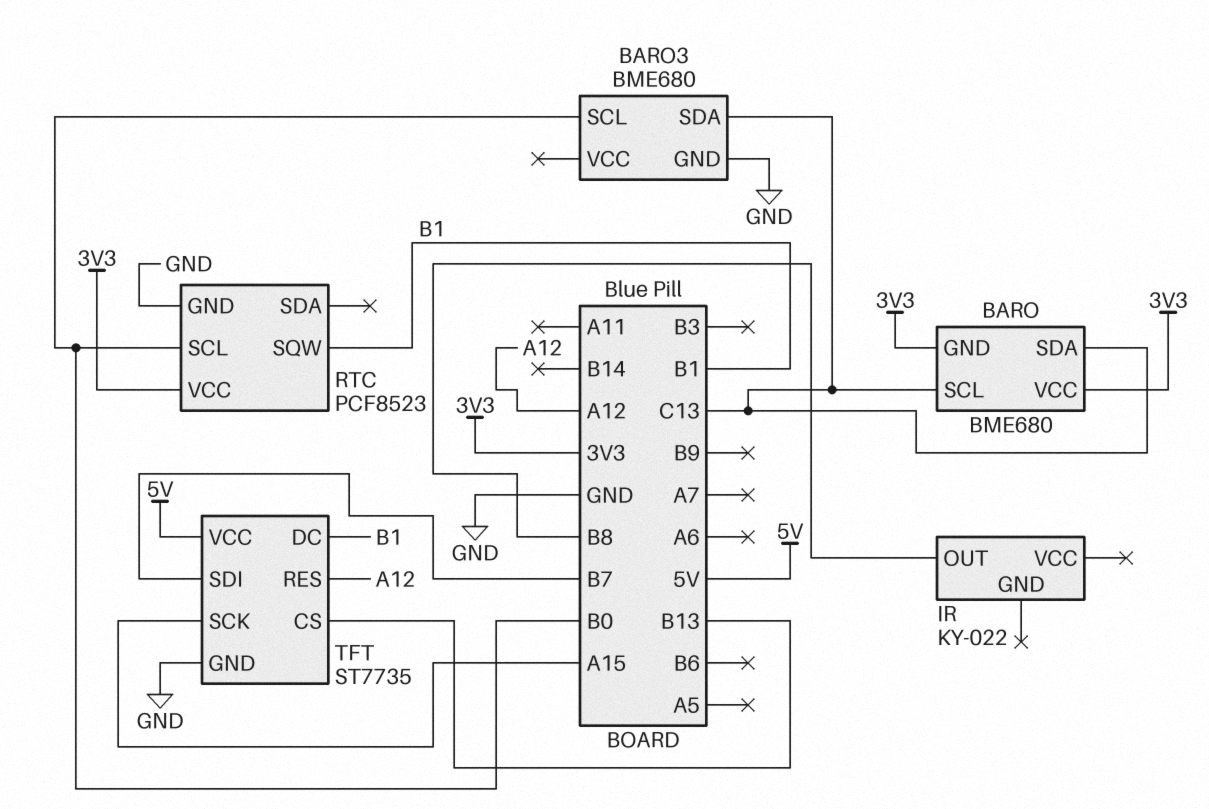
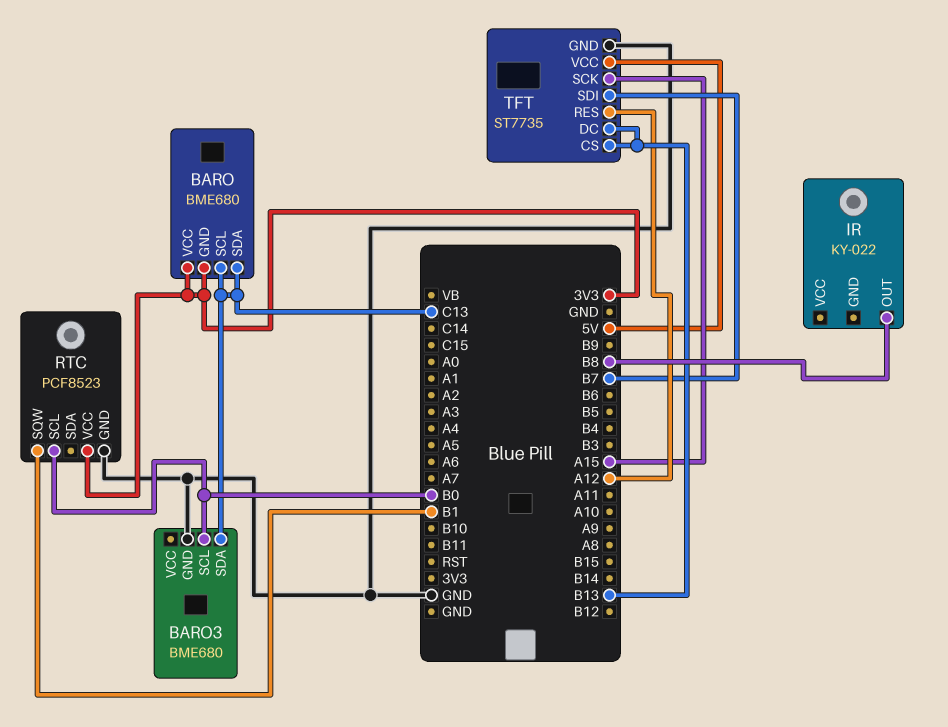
TFT pin DC: B1 -> B13

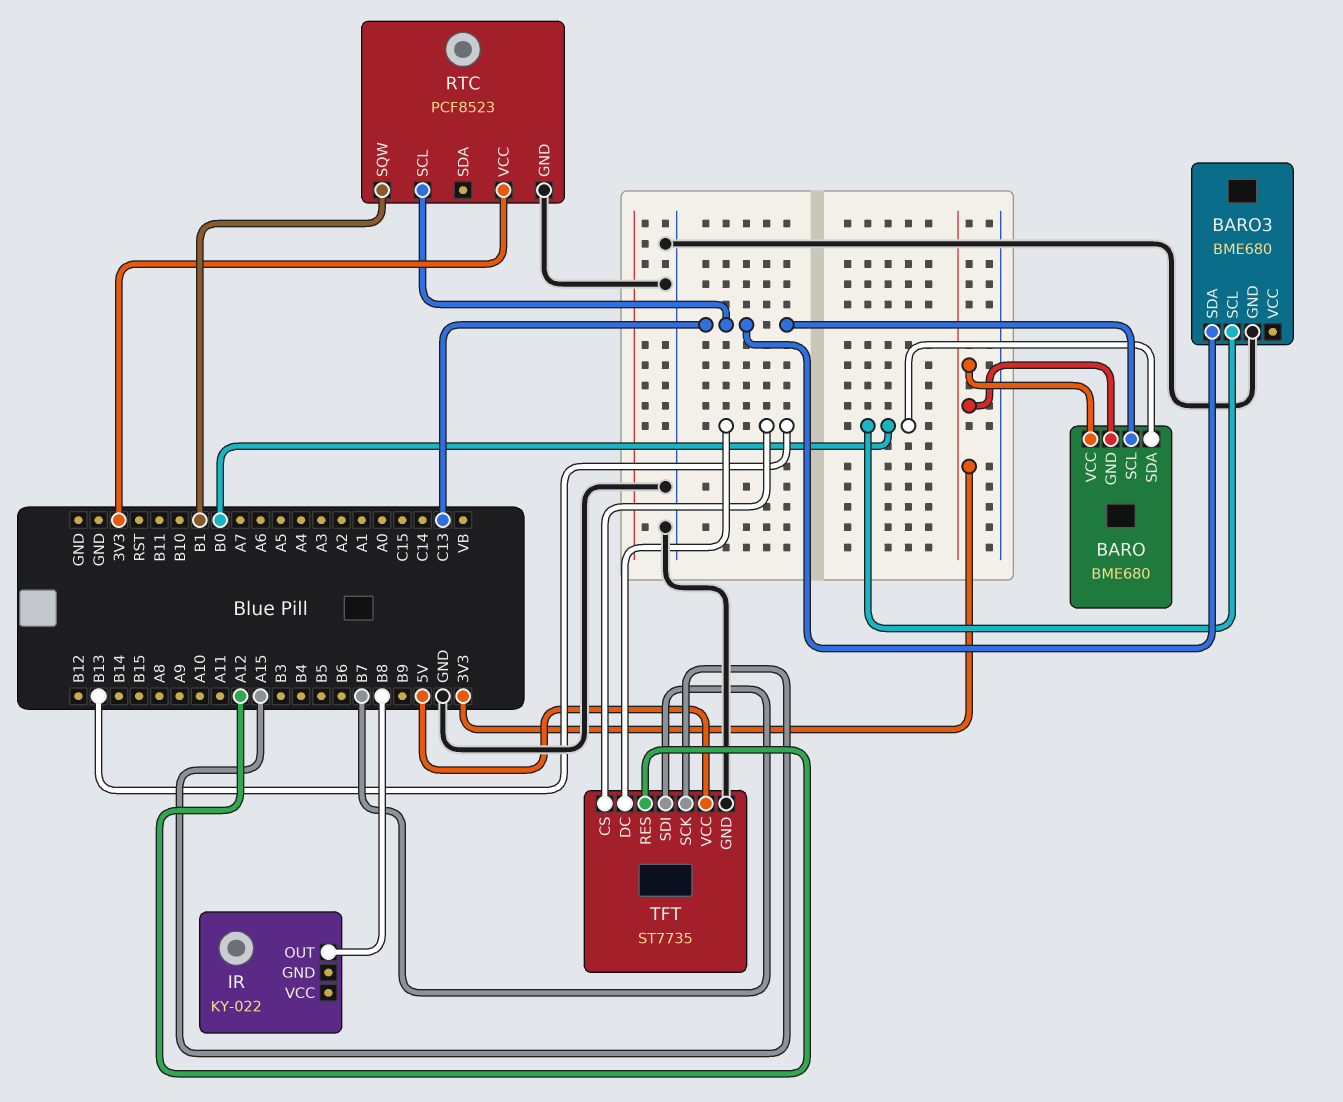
BARO pin SDA: C13 -> B0
RTC pin SCL: B0 -> C13

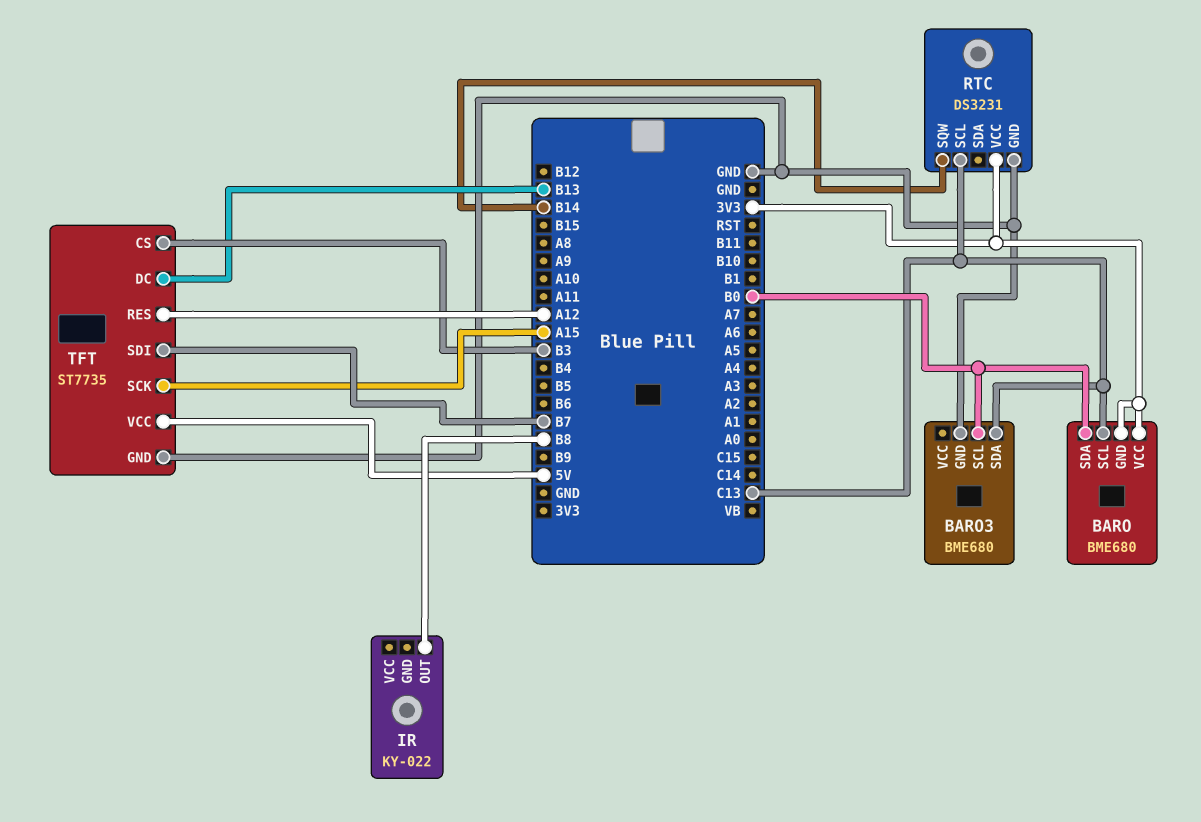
RTC: PCF8523 -> DS3231
RTC pin SQW: B1 -> B14
TFT pin CS: B13 -> B3

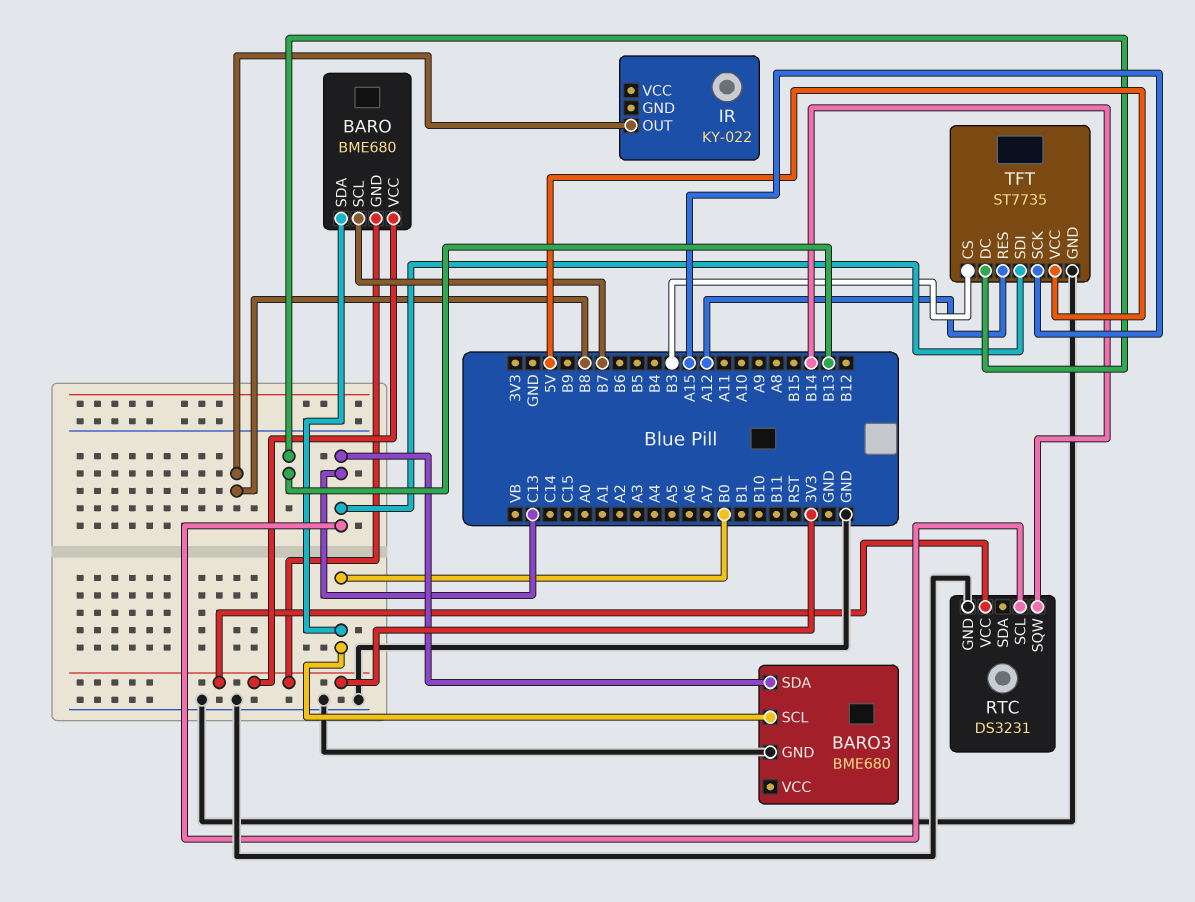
BARO pin SCL: C13 -> B7
TFT pin SDI: B7 -> C13

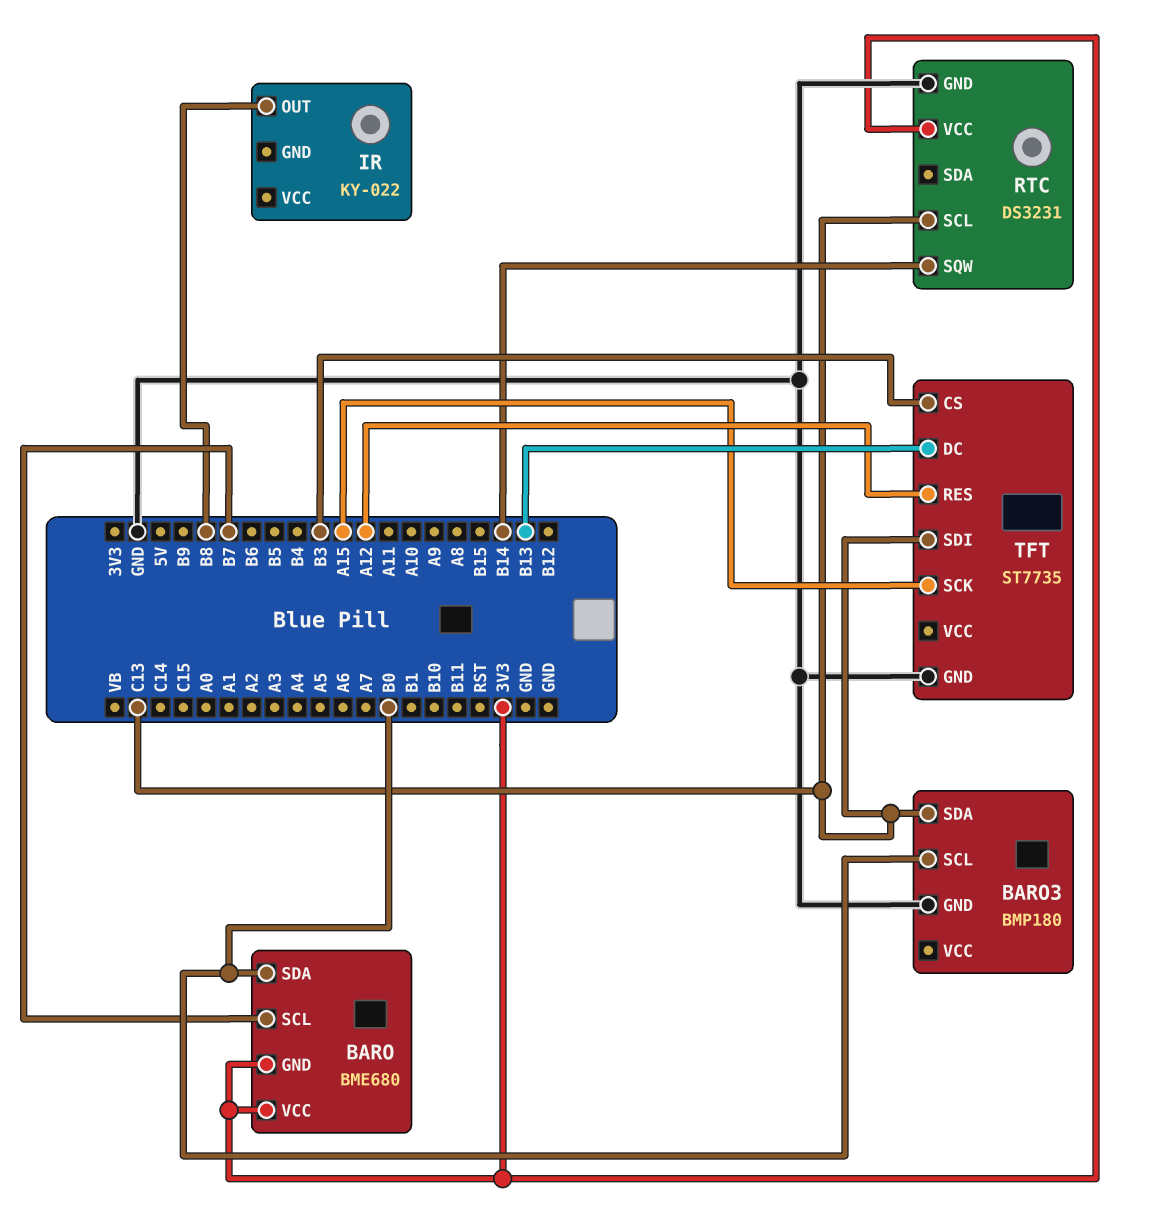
BARO3: BME680 -> BMP180
TFT pin VCC: 5V -> none

